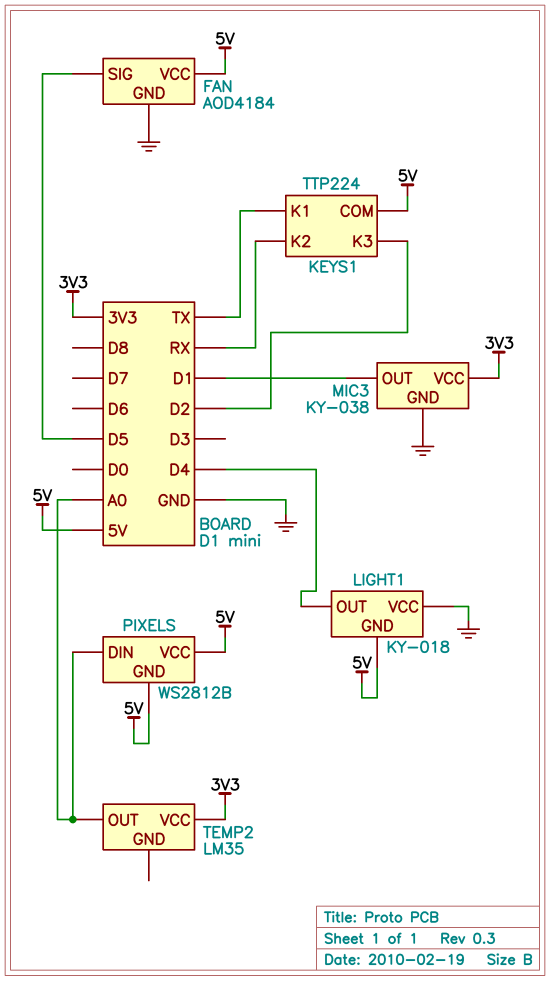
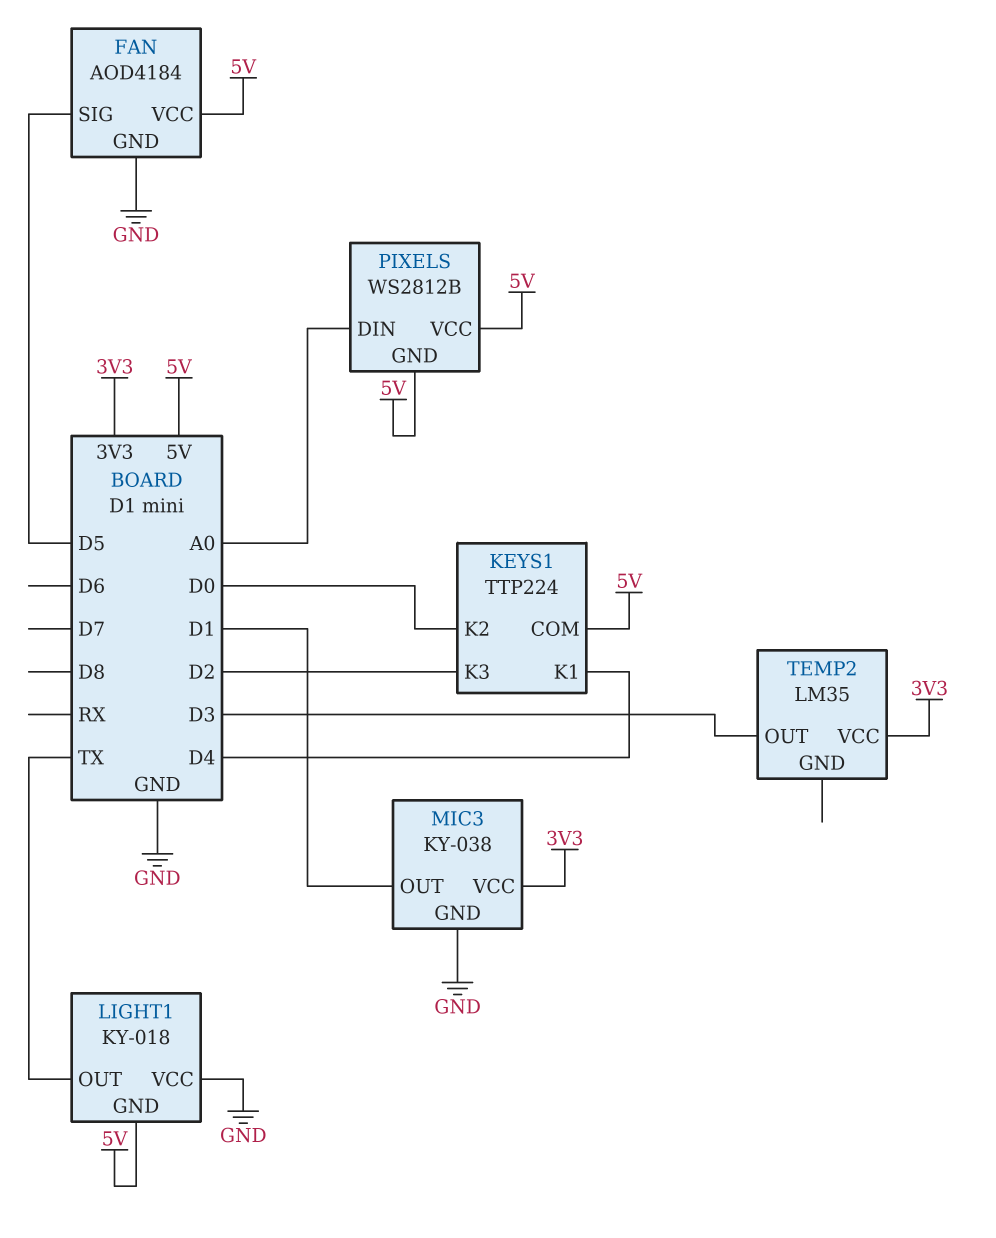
KEYS1 pin K1: TX -> D4
KEYS1 pin K2: RX -> D0
LIGHT1 pin OUT: D4 -> TX
TEMP2 pin OUT: A0 -> D3

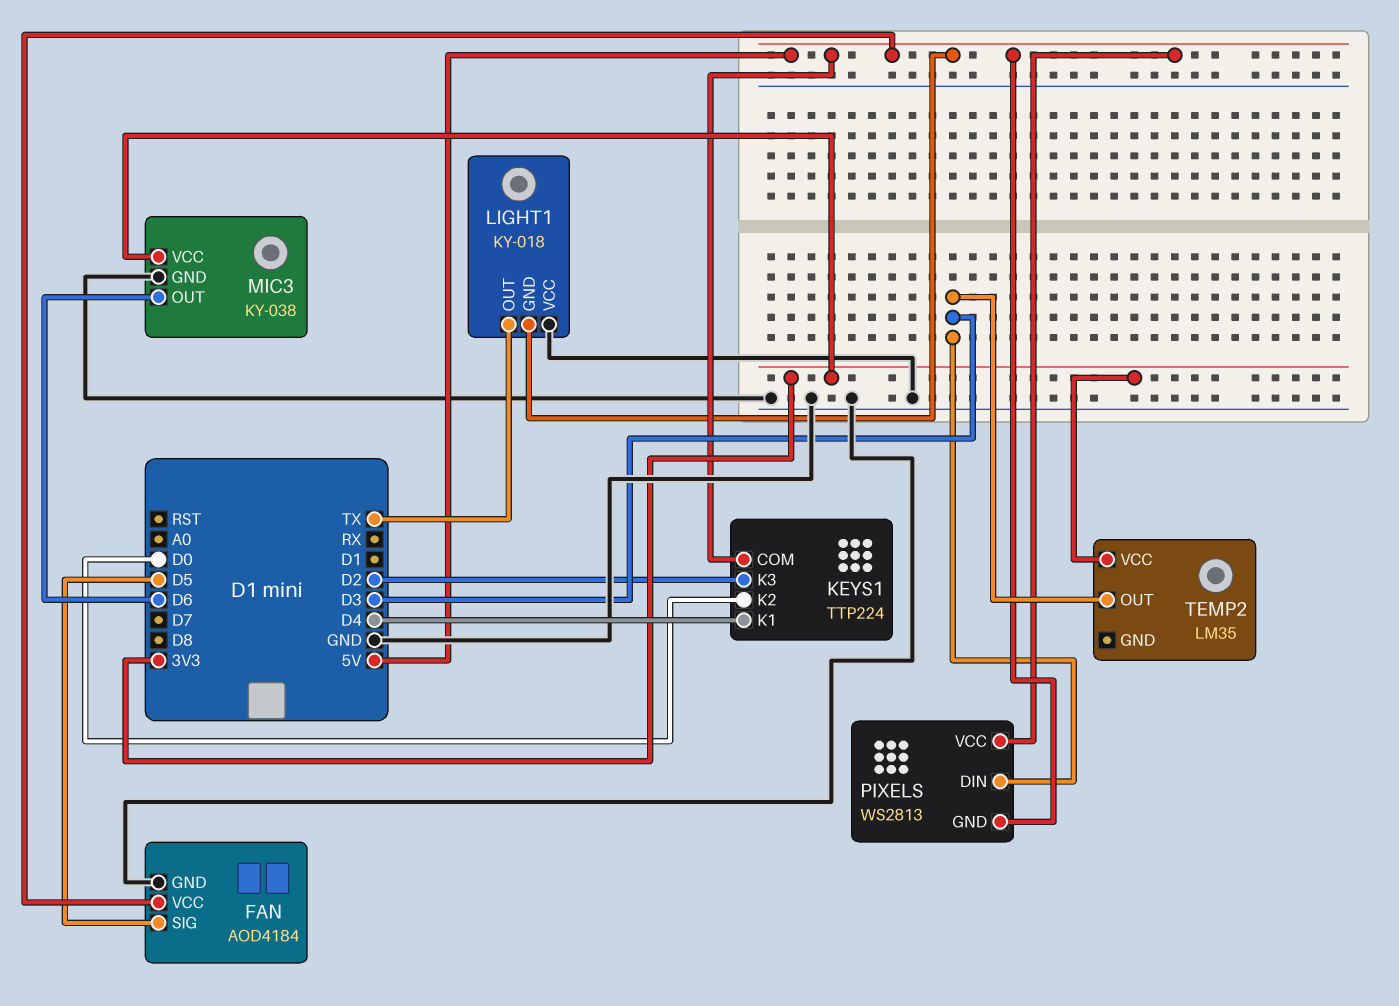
MIC3 pin OUT: D1 -> D6
PIXELS: WS2812B -> WS2813
PIXELS pin DIN: A0 -> D3

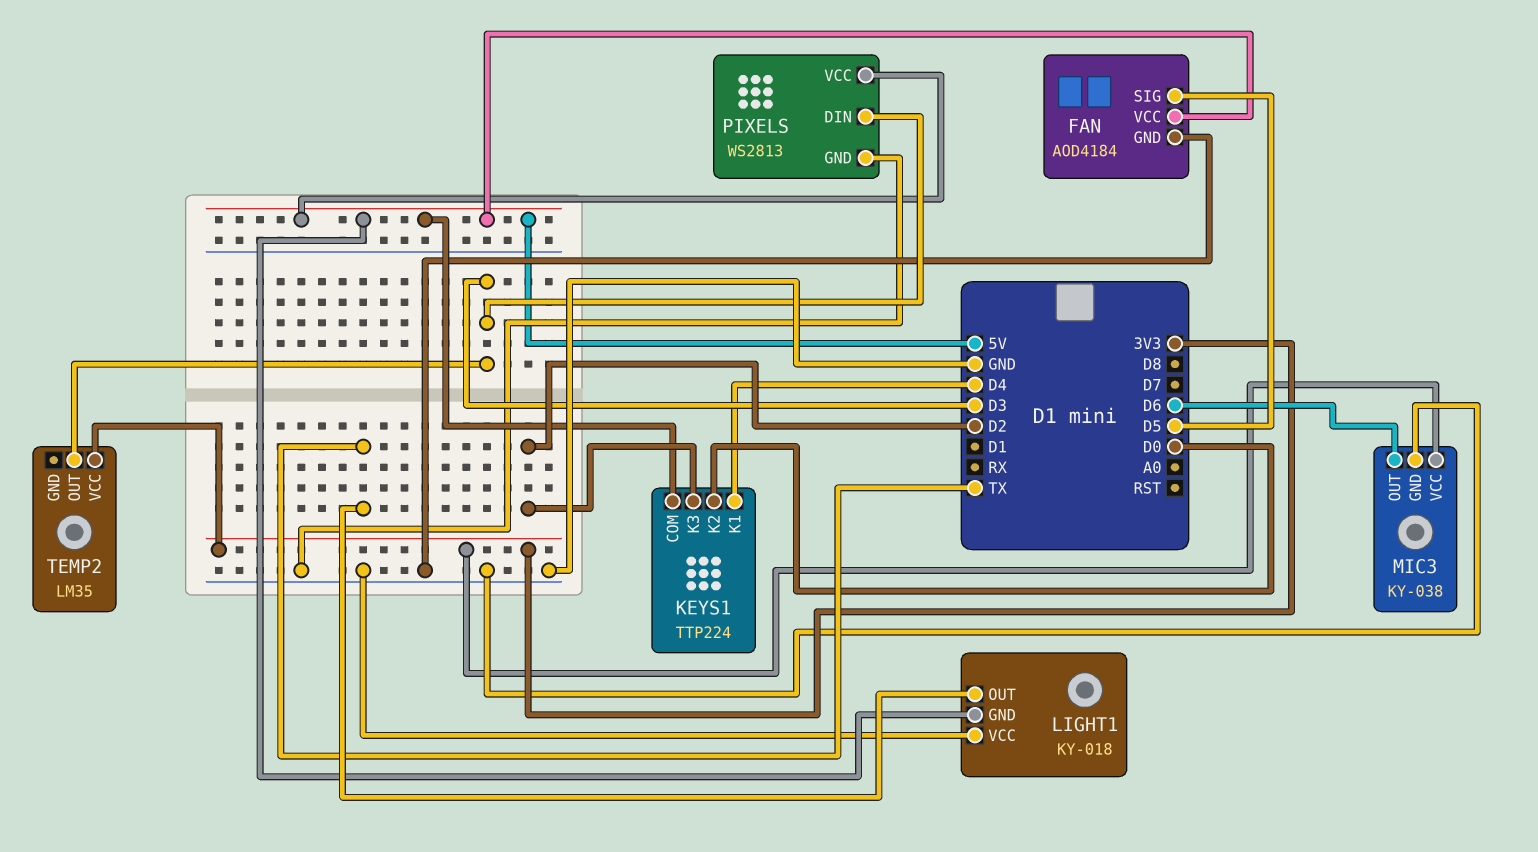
PIXELS pin GND: 5V -> GND

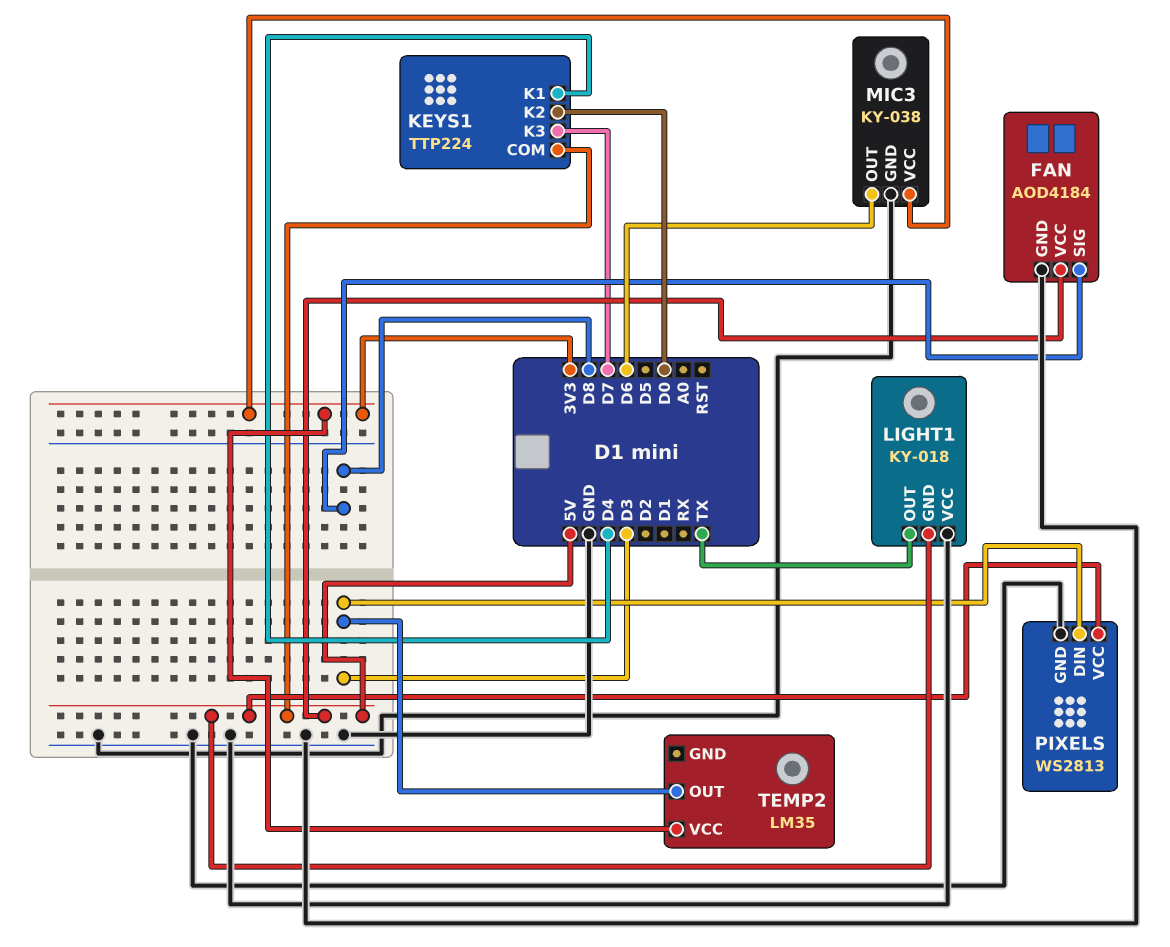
FAN pin SIG: D5 -> D8
KEYS1 pin K3: D2 -> D7

